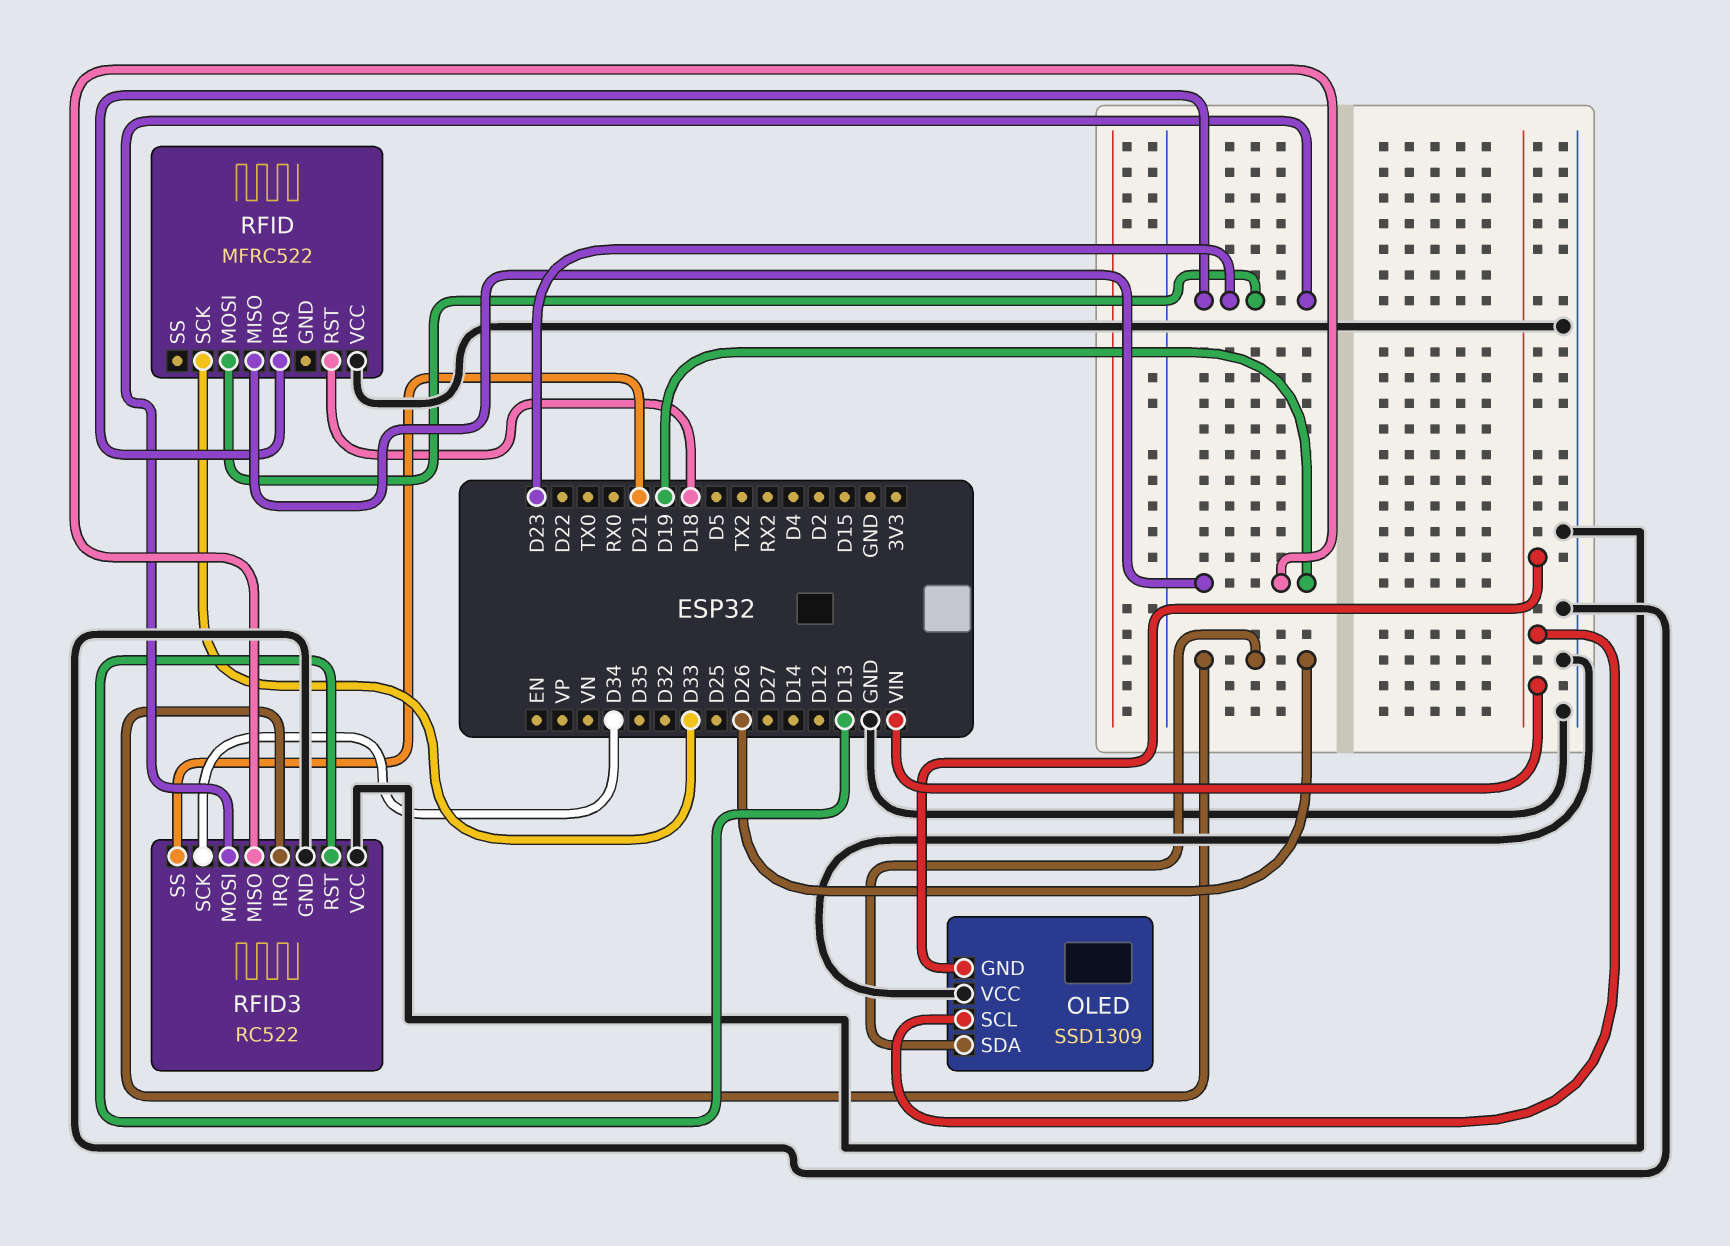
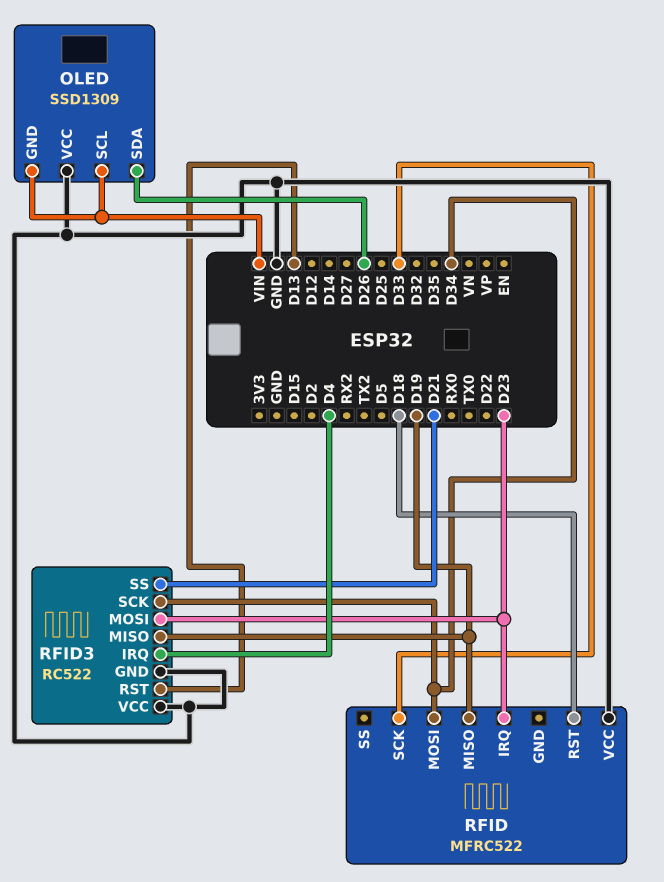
RFID pin MOSI: D23 -> D34
RFID3 pin IRQ: D26 -> D4

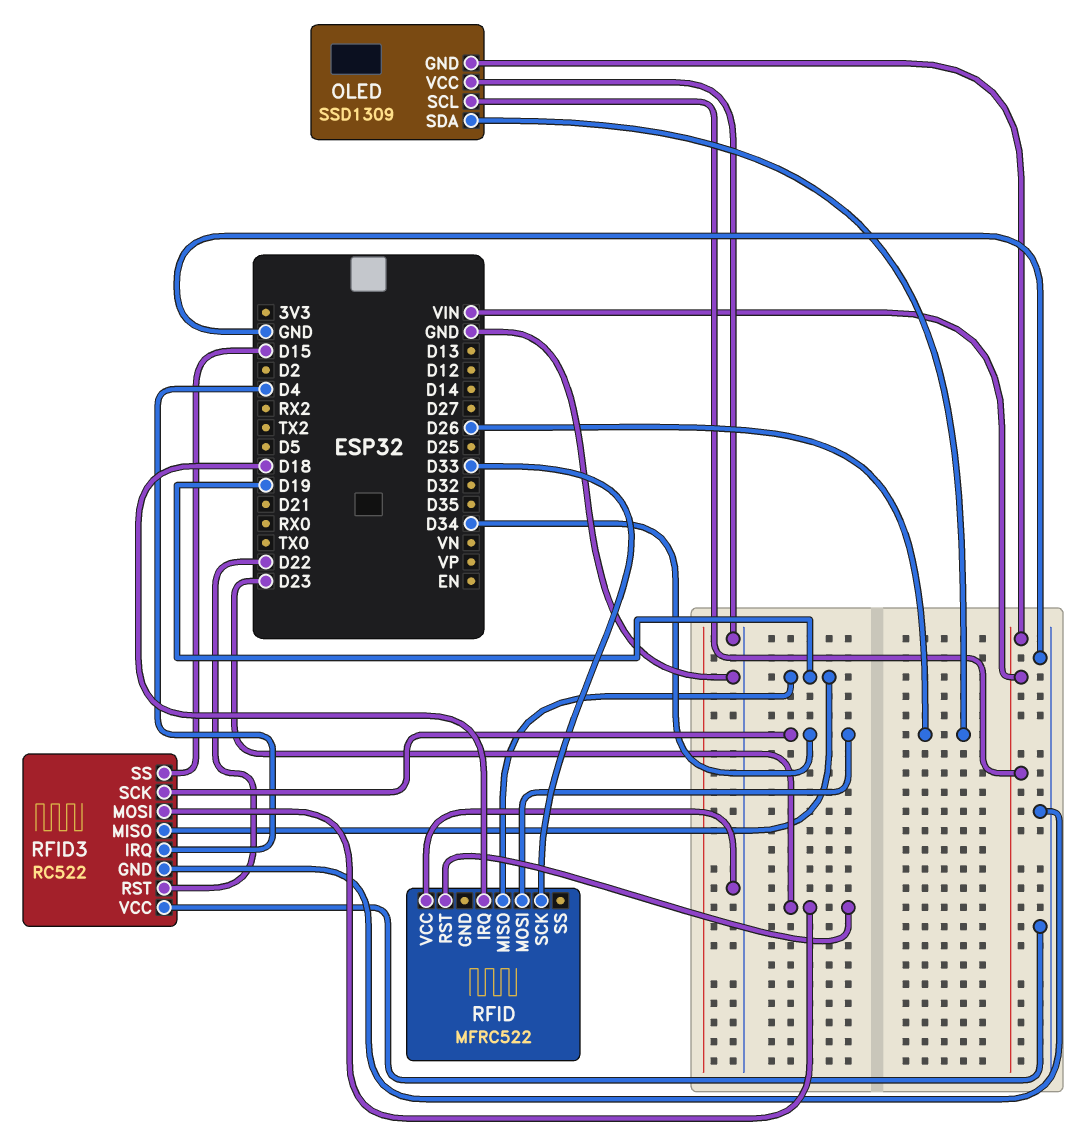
RFID pin IRQ: D23 -> D18
RFID pin RST: D18 -> D23
RFID3 pin RST: D13 -> D22
RFID3 pin SS: D21 -> D15

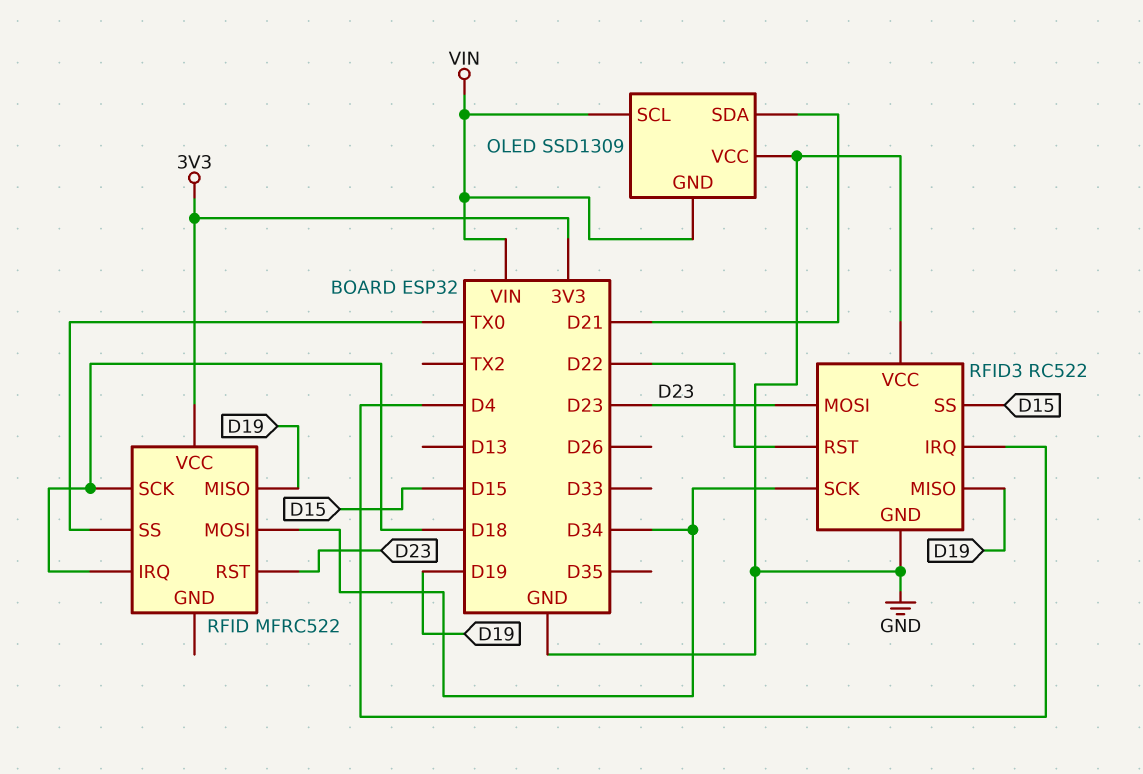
OLED pin SDA: D26 -> D21
RFID pin SCK: D33 -> D18
RFID pin SS: none -> TX0
RFID pin VCC: GND -> 3V3

